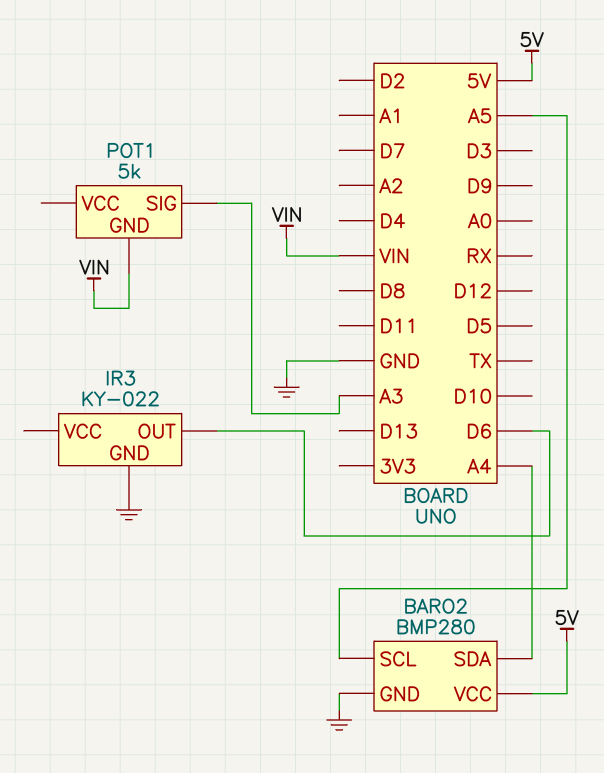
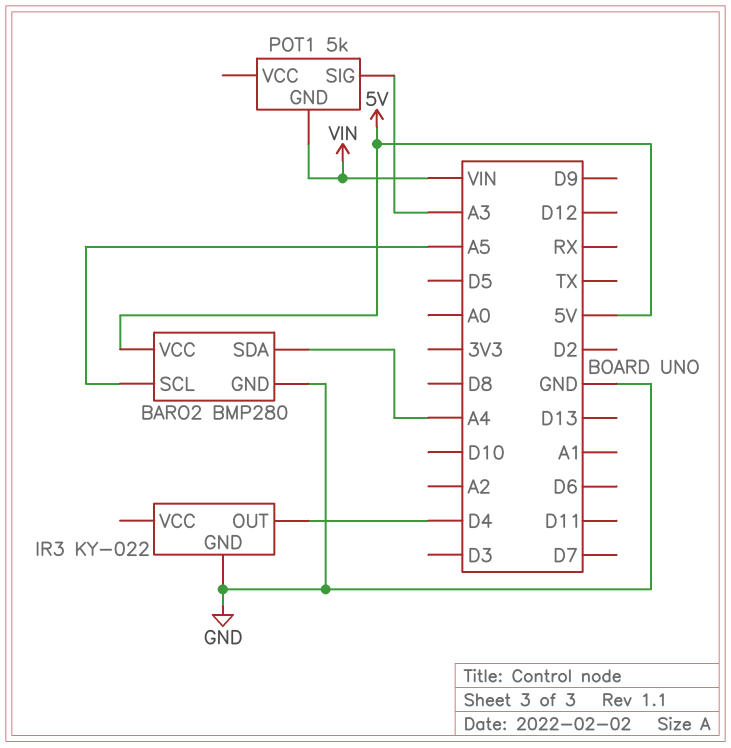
IR3 pin OUT: D6 -> D4

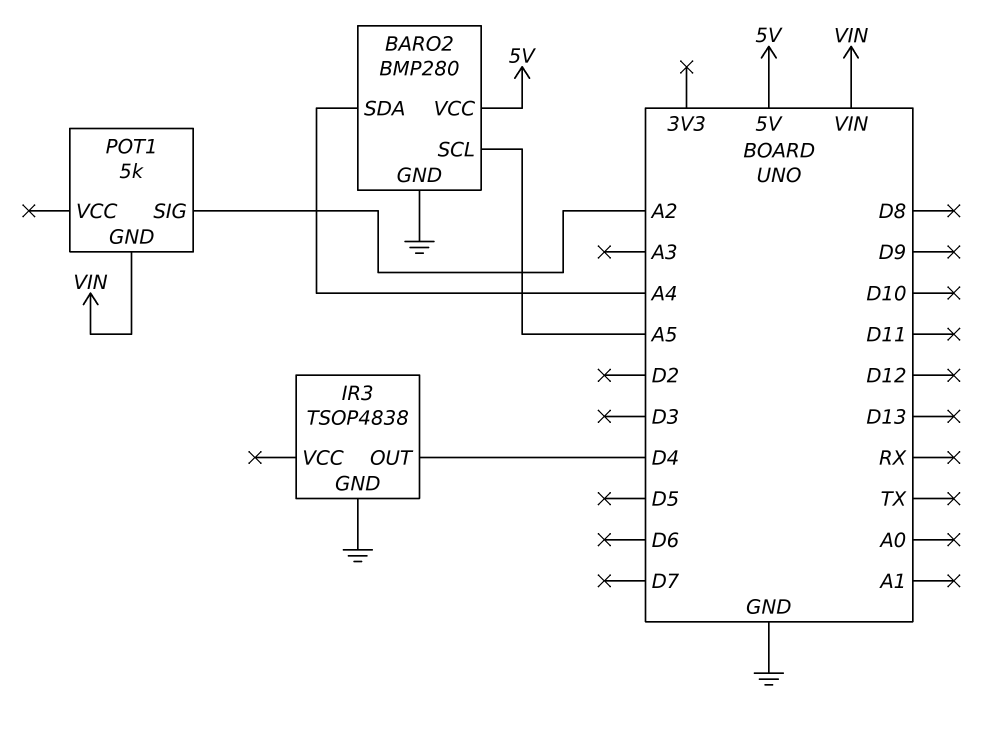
IR3: KY-022 -> TSOP4838
POT1 pin SIG: A3 -> A2

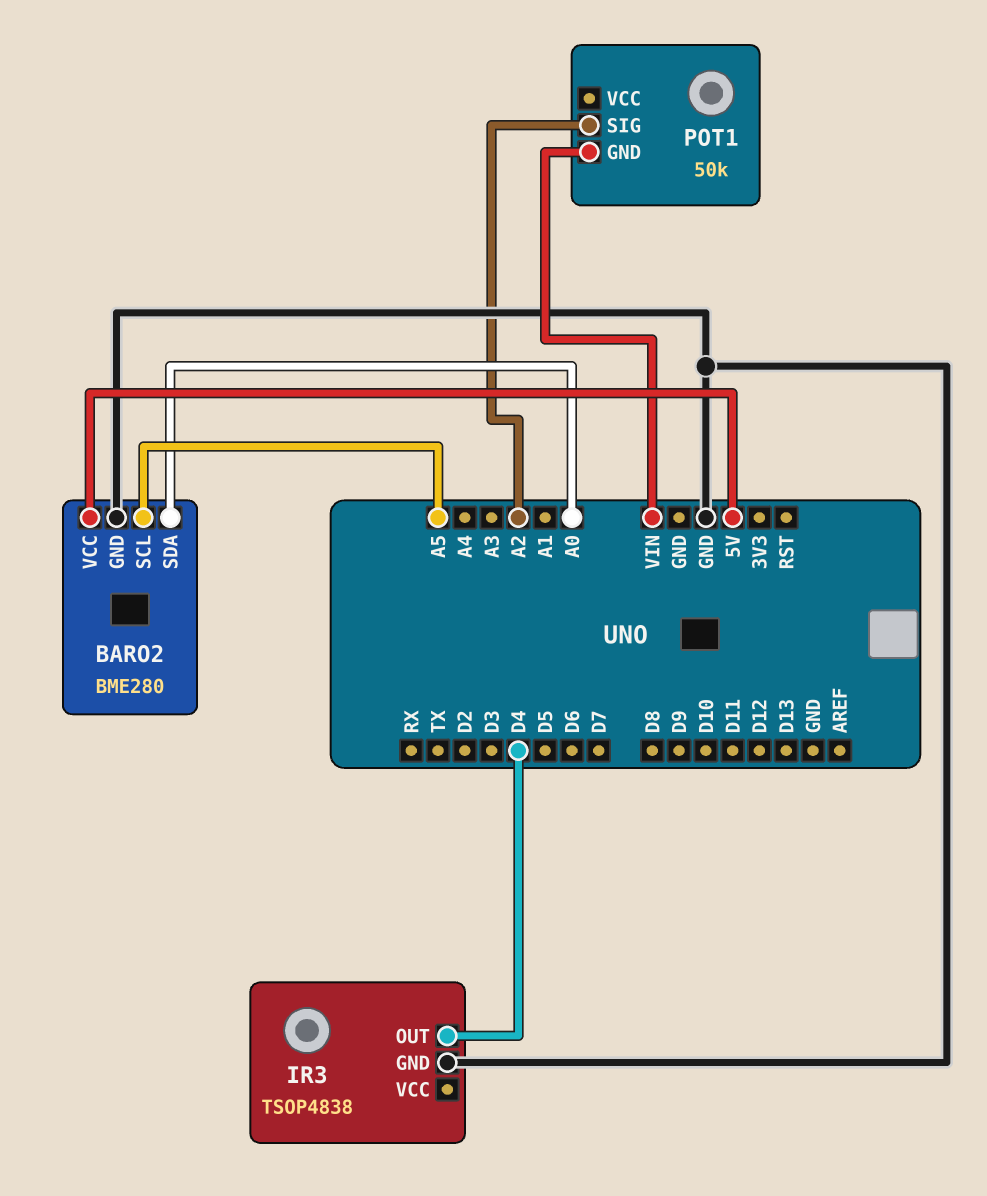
BARO2: BMP280 -> BME280
BARO2 pin SDA: A4 -> A0
POT1: 5k -> 50k

